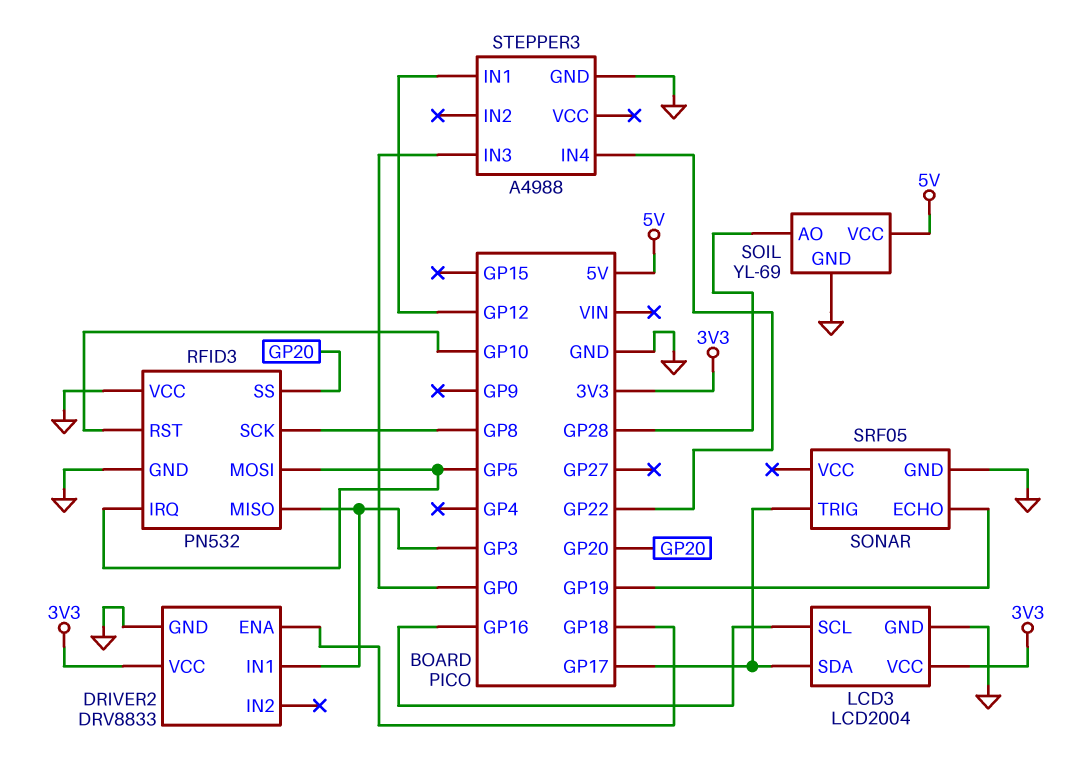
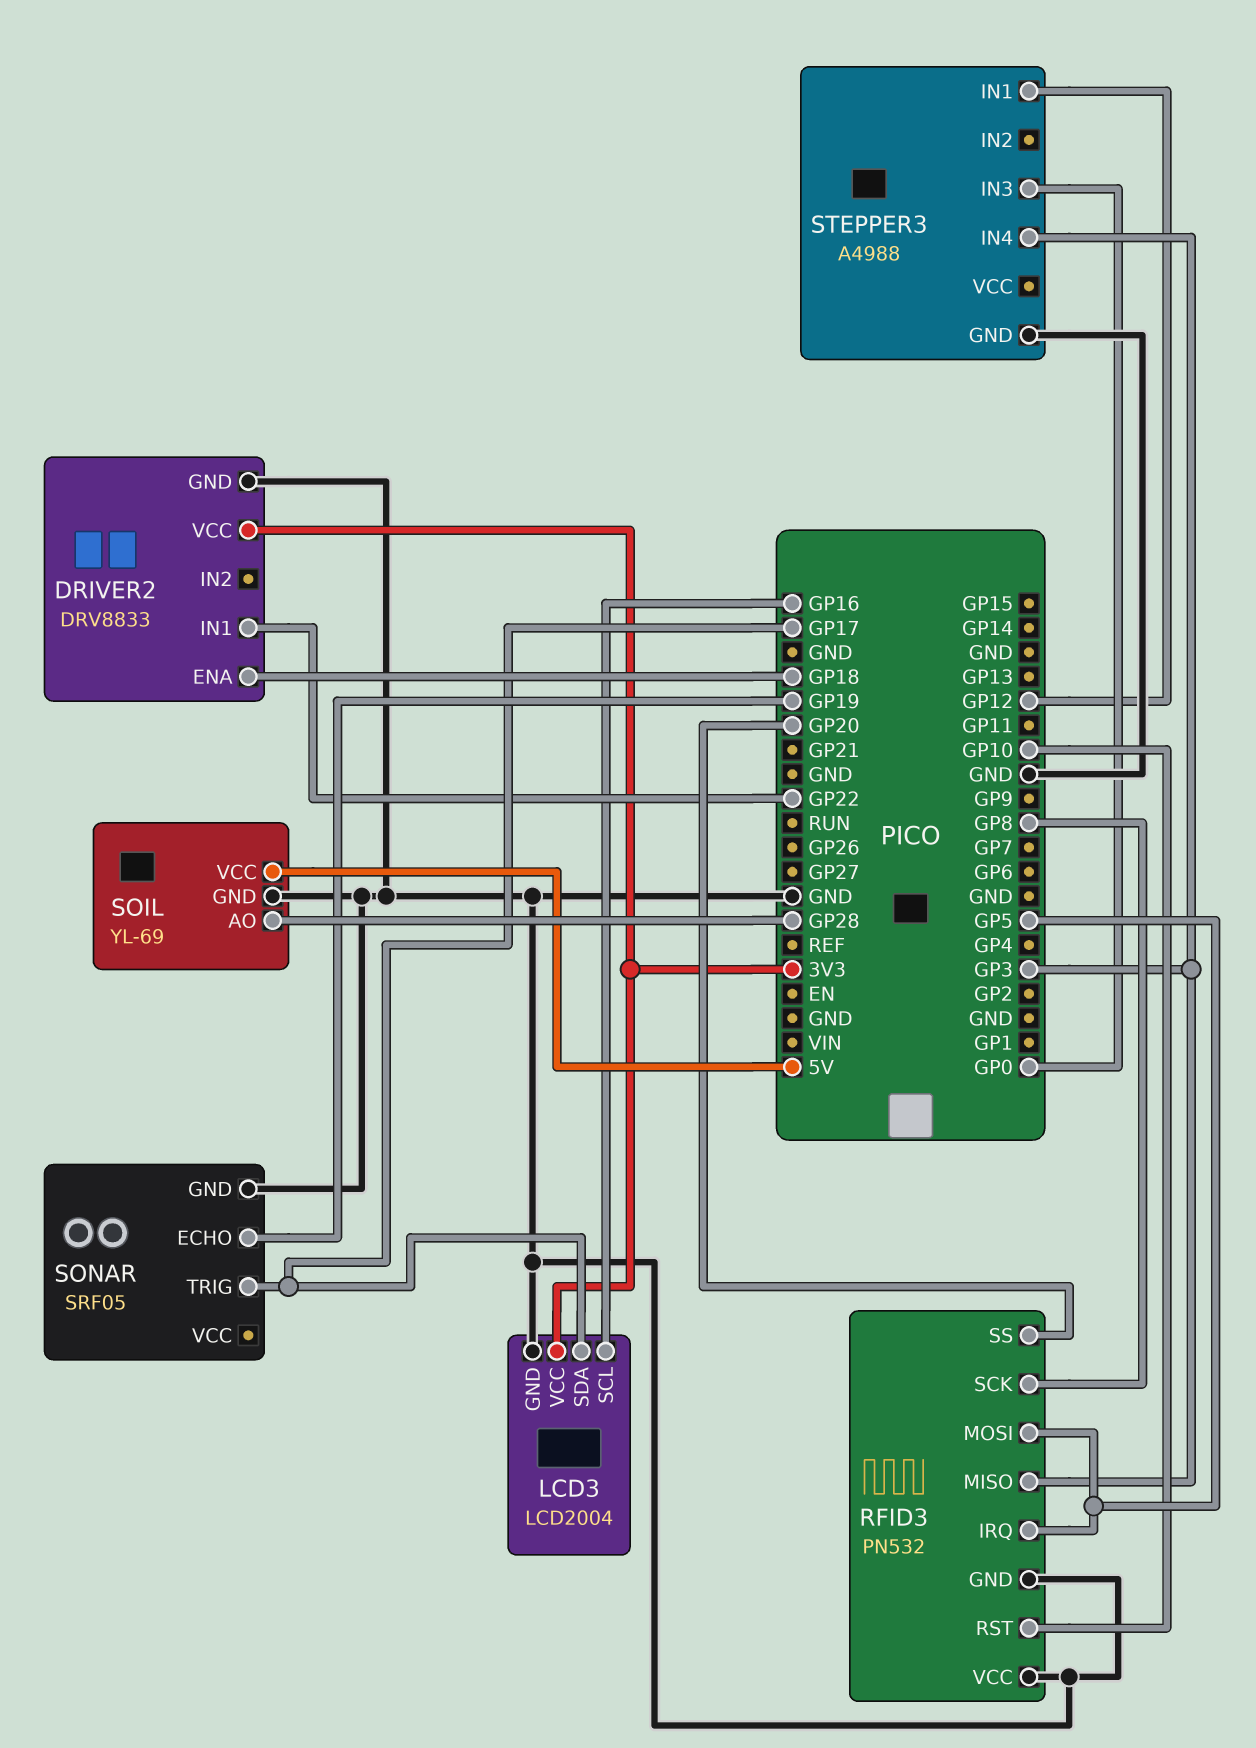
DRIVER2 pin IN1: GP3 -> GP22
STEPPER3 pin IN4: GP22 -> GP3

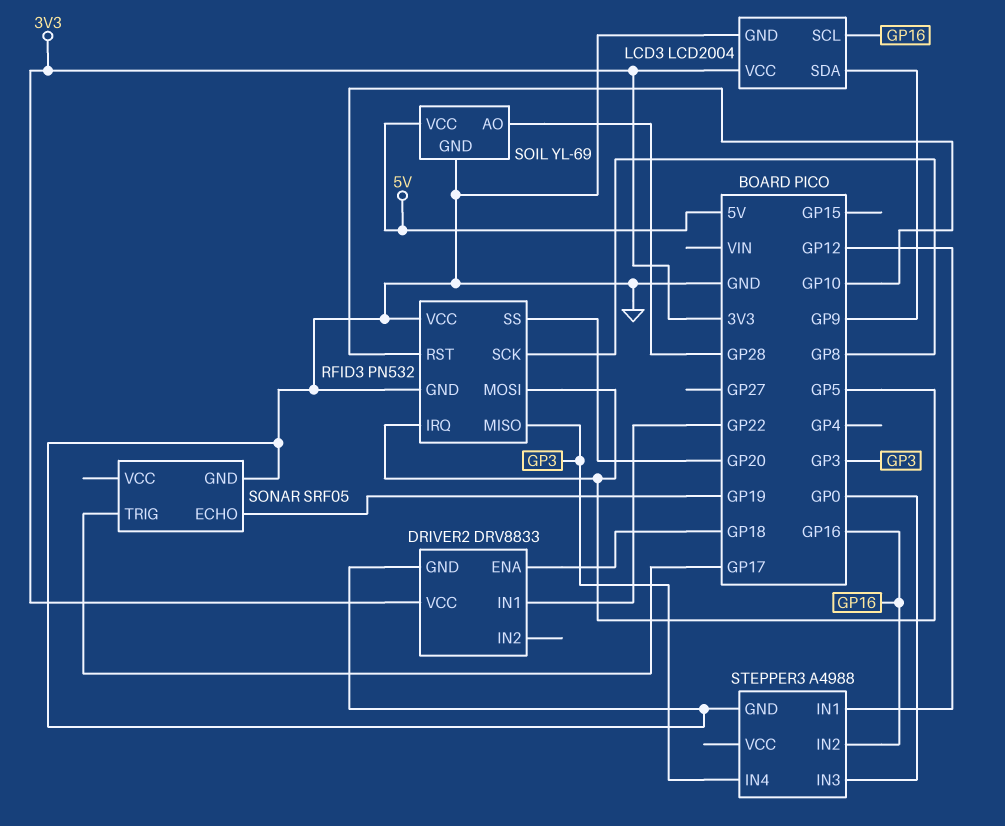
LCD3 pin SDA: GP17 -> GP9
STEPPER3 pin IN2: none -> GP16

